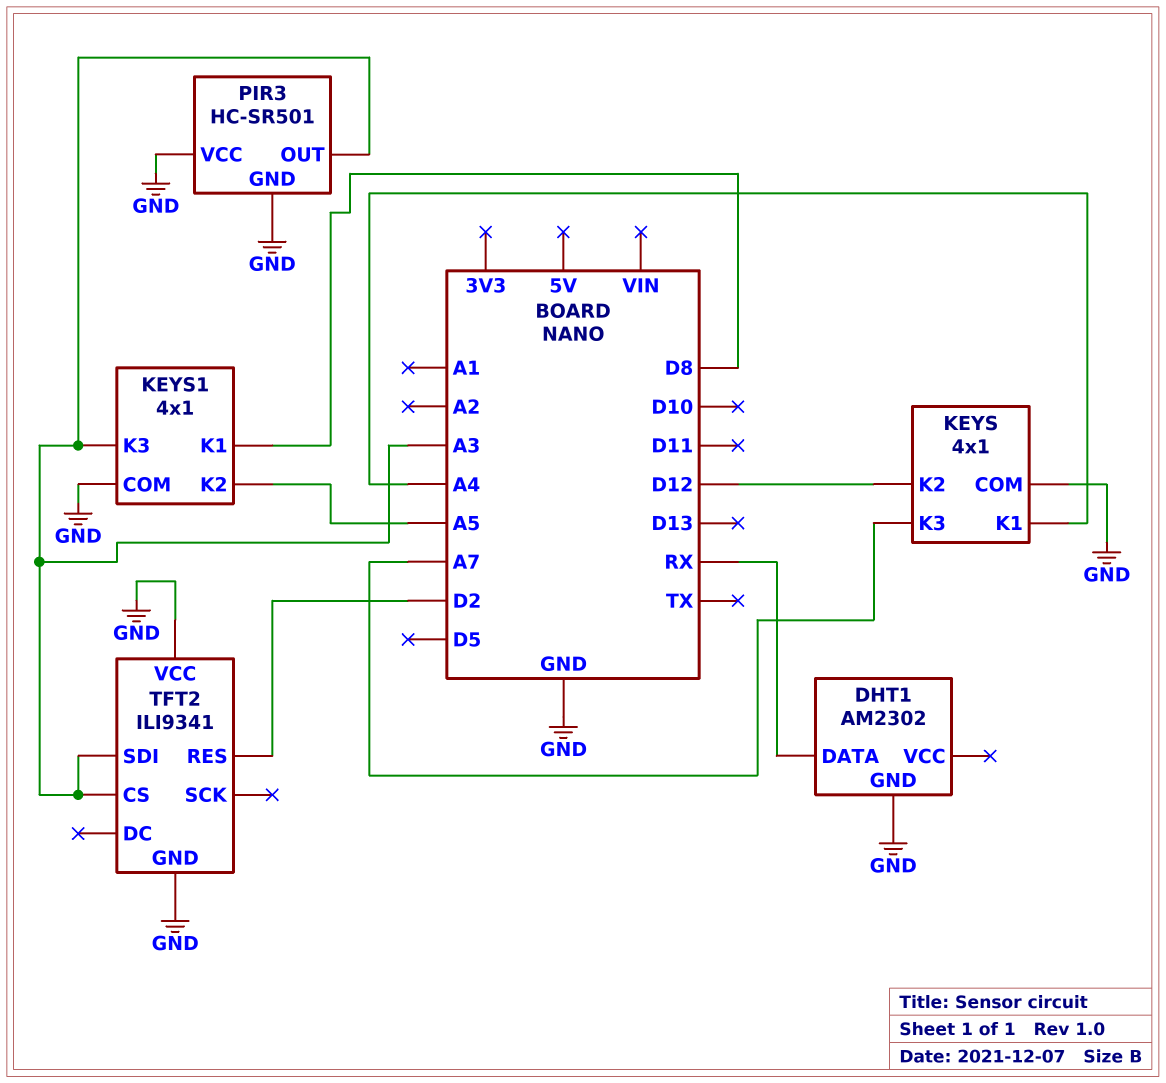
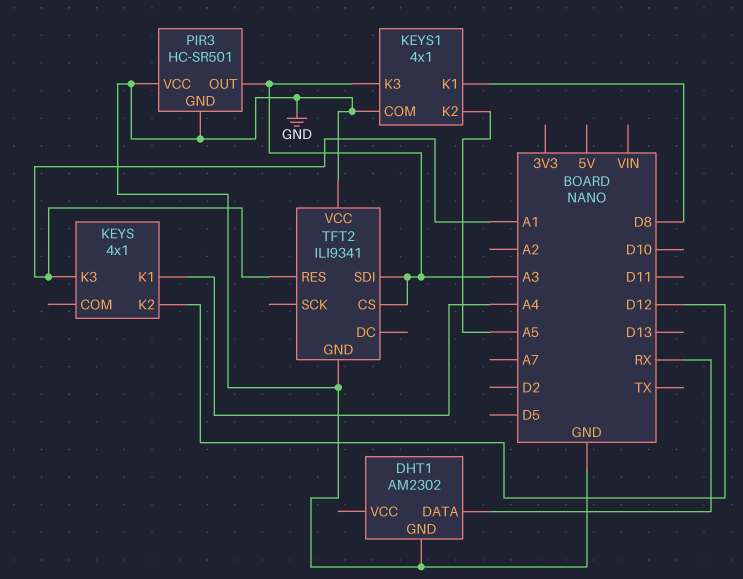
KEYS pin COM: GND -> none
KEYS pin K3: A7 -> A1
TFT2 pin RES: D2 -> A1

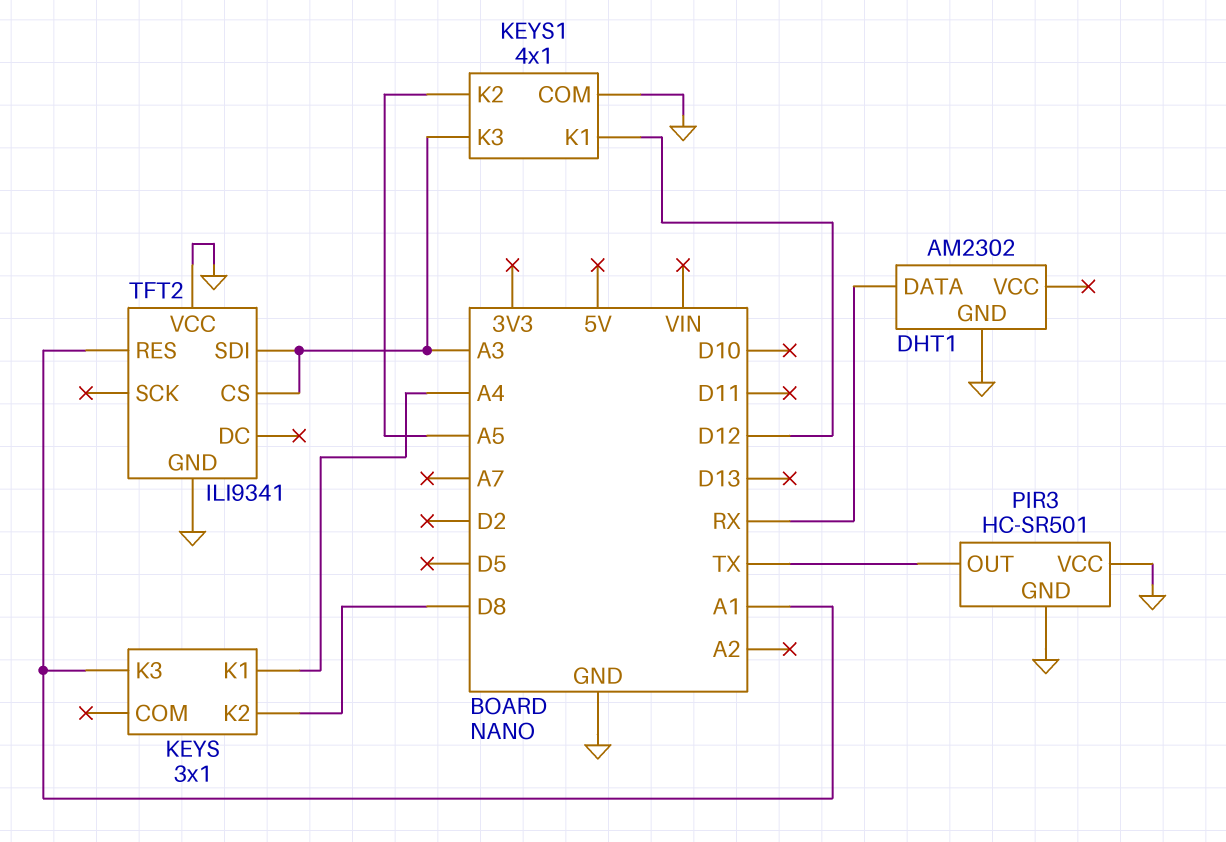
KEYS: 4x1 -> 3x1
KEYS pin K2: D12 -> D8
KEYS1 pin K1: D8 -> D12
PIR3 pin OUT: A3 -> TX

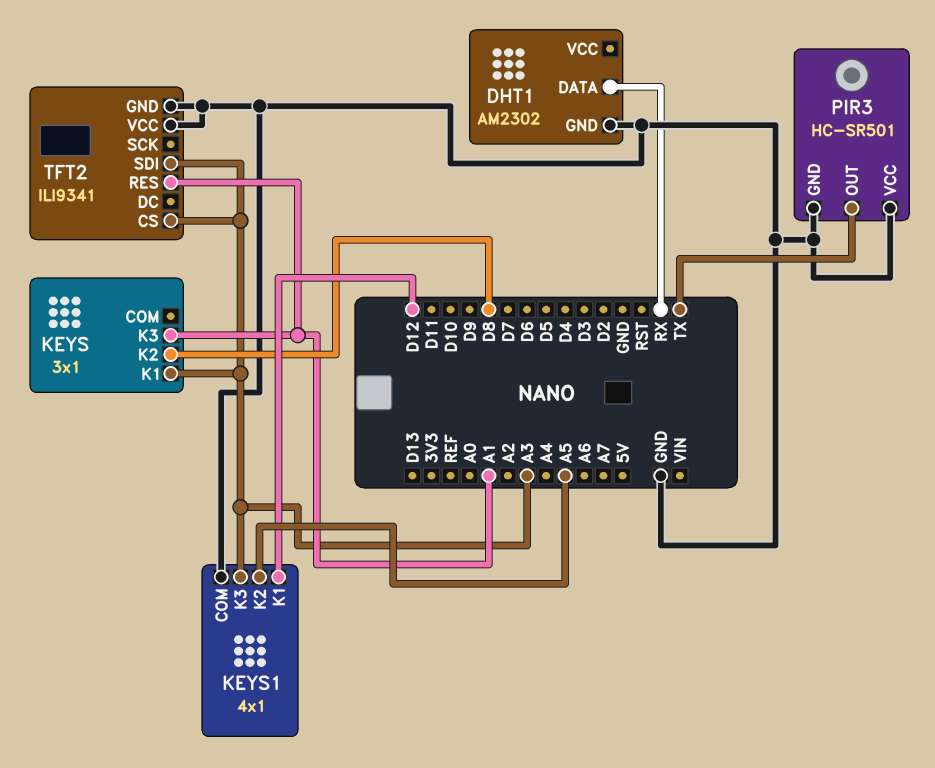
KEYS pin K1: A4 -> A3

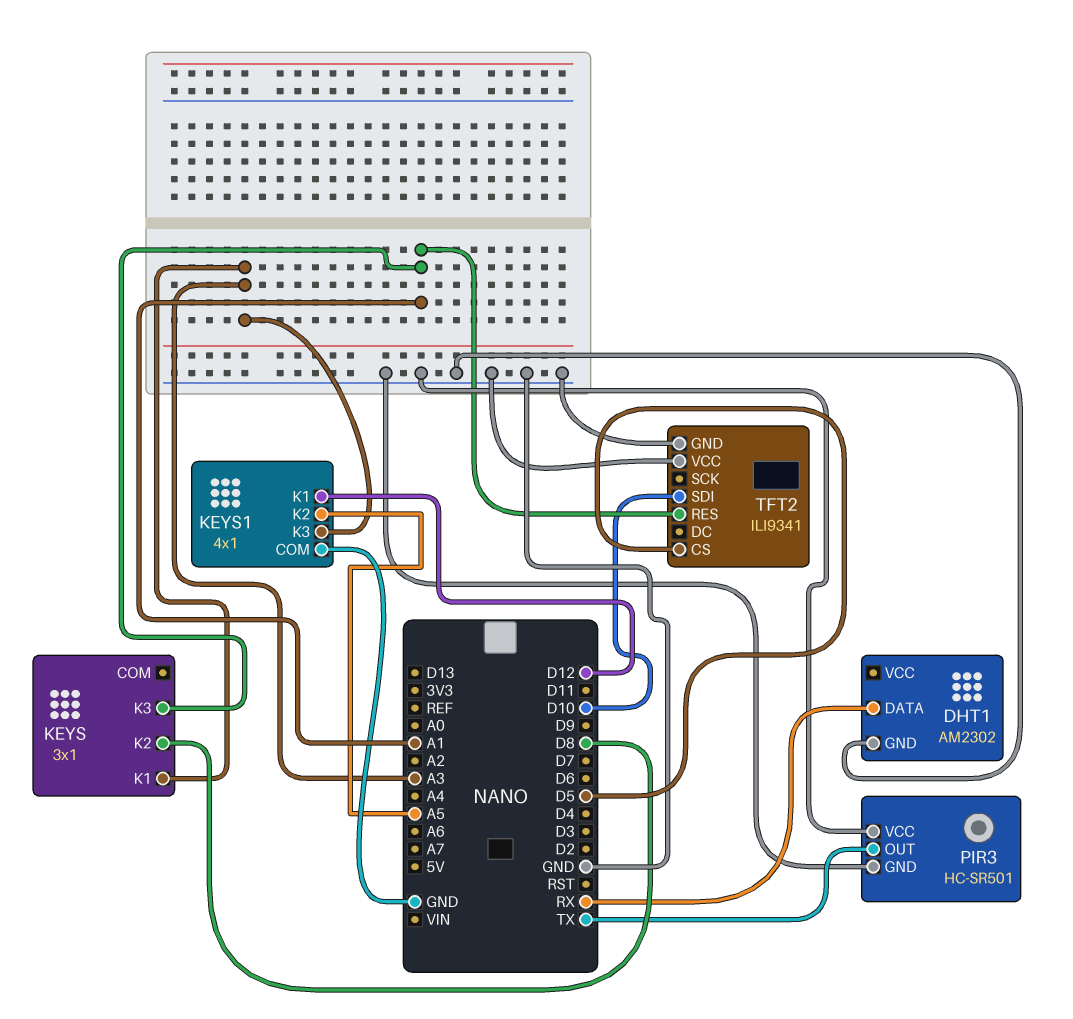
TFT2 pin CS: A3 -> D5
TFT2 pin SDI: A3 -> D10

